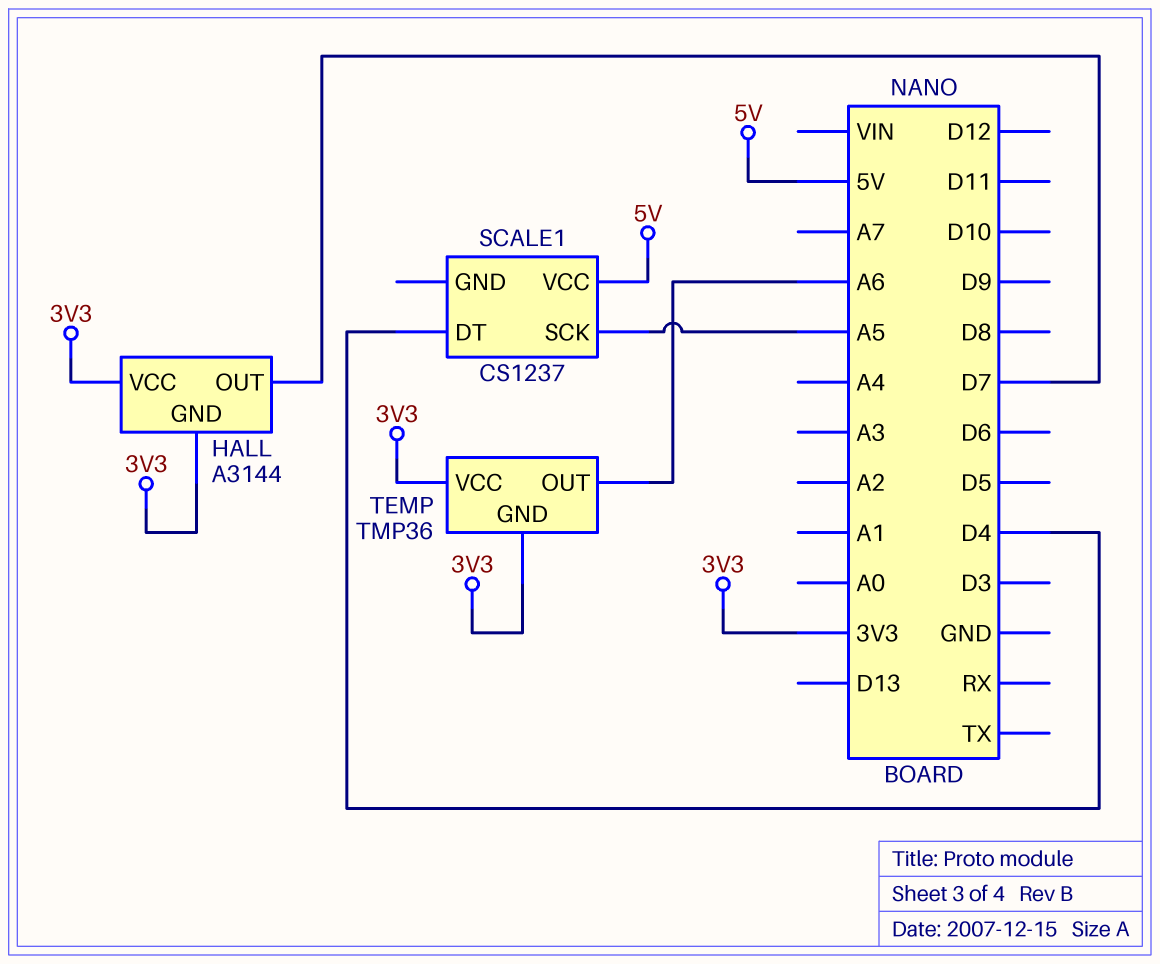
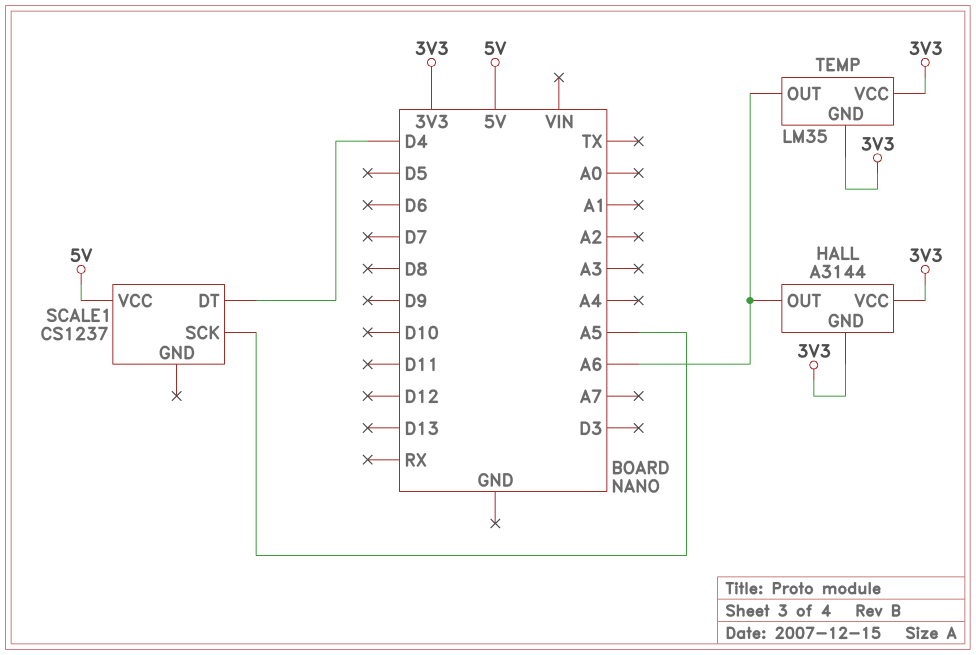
HALL pin OUT: D7 -> A6
TEMP: TMP36 -> LM35

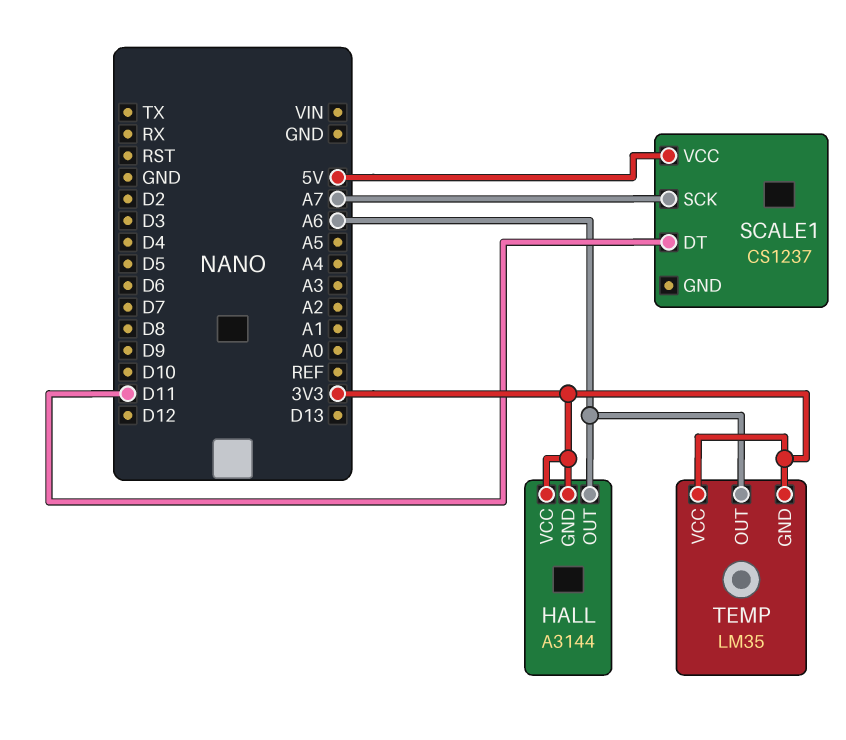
SCALE1 pin DT: D4 -> D11
SCALE1 pin SCK: A5 -> A7

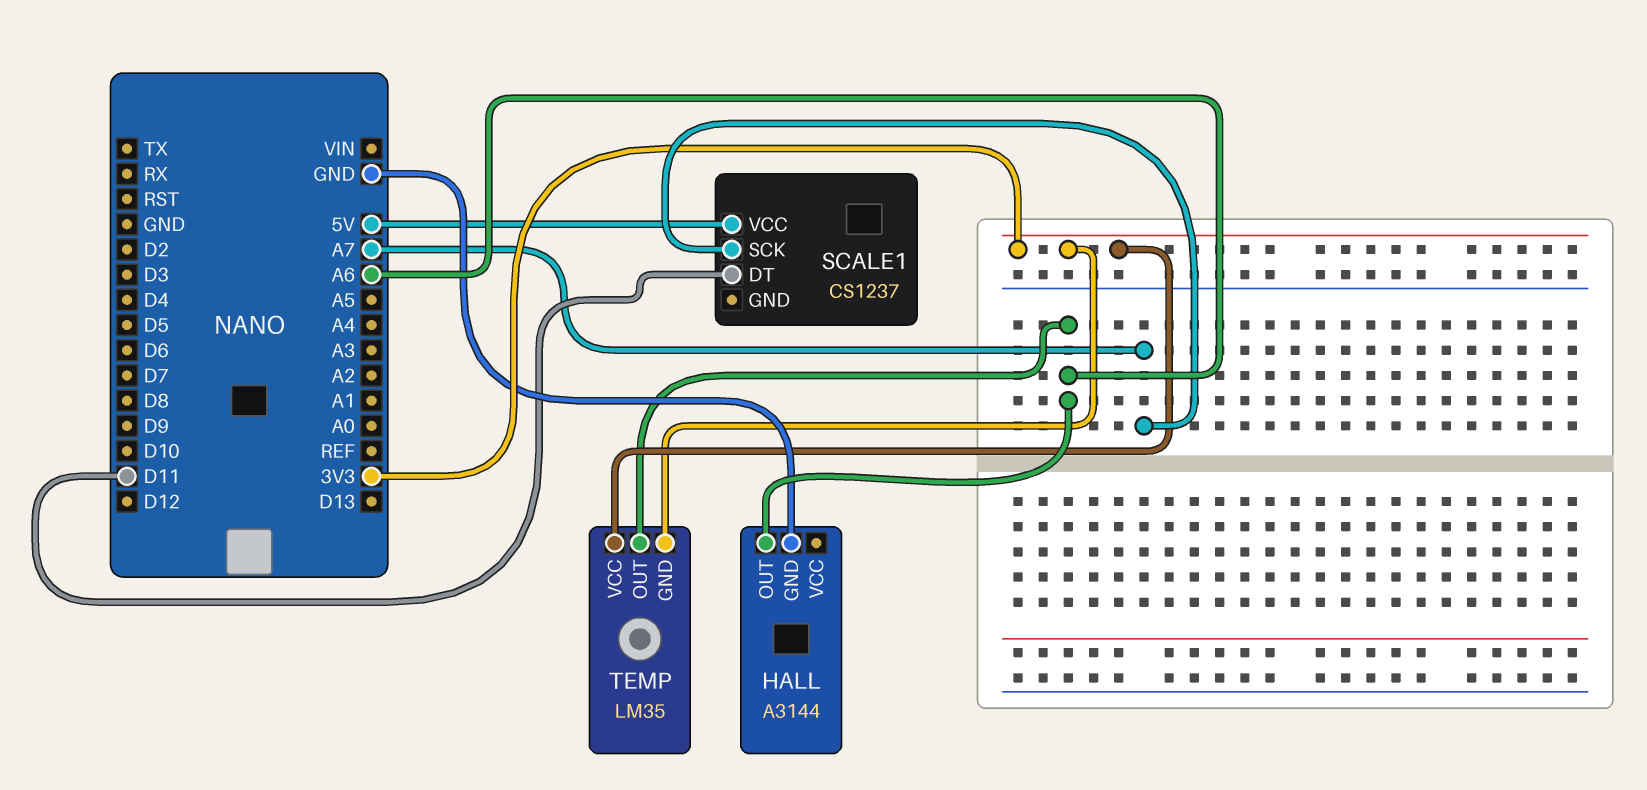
HALL pin GND: 3V3 -> GND
HALL pin VCC: 3V3 -> none

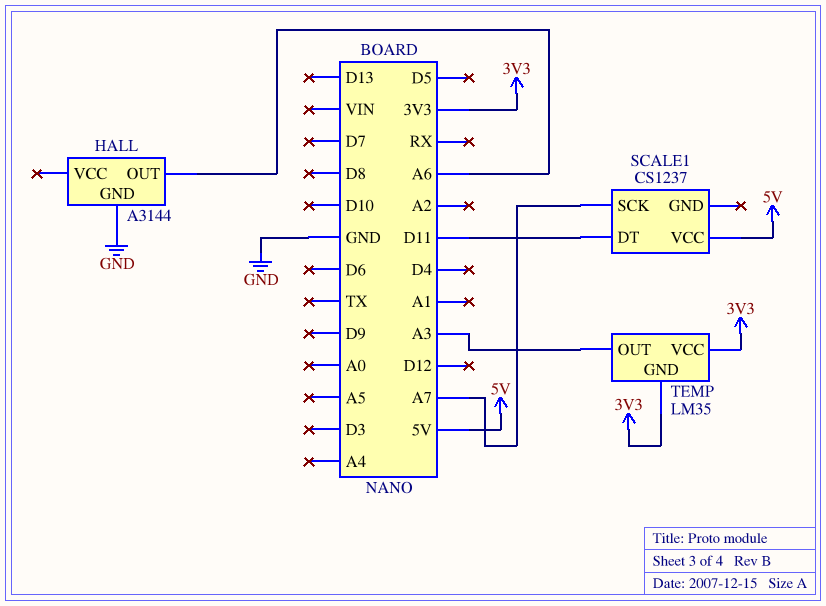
TEMP pin OUT: A6 -> A3

